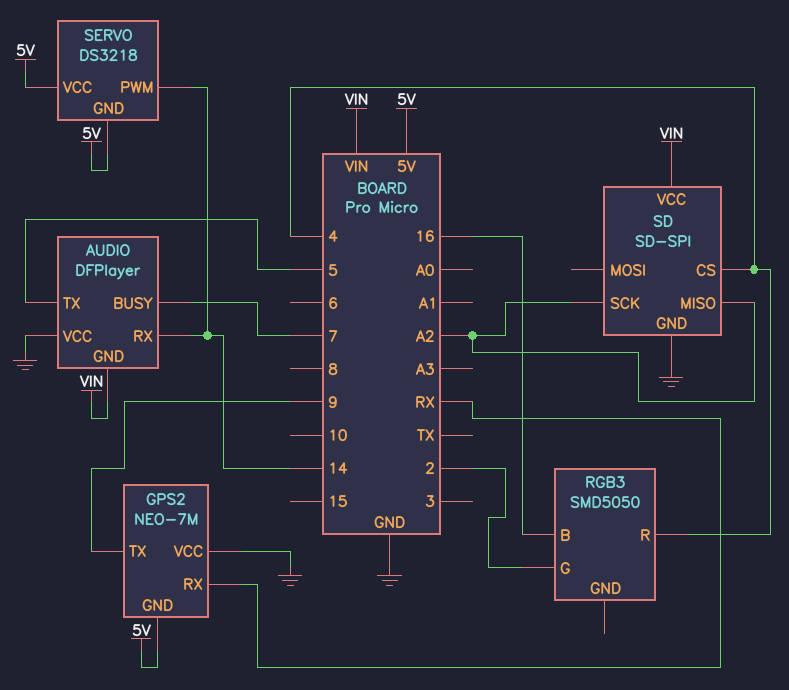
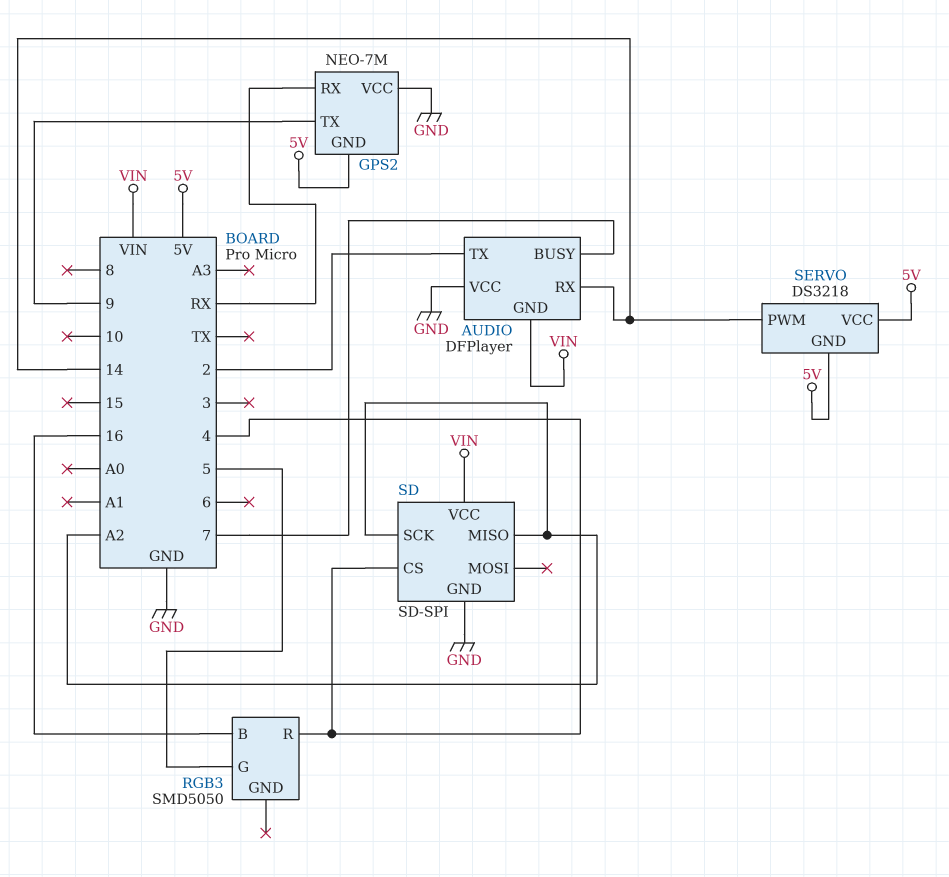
AUDIO pin TX: 5 -> 2
RGB3 pin G: 2 -> 5

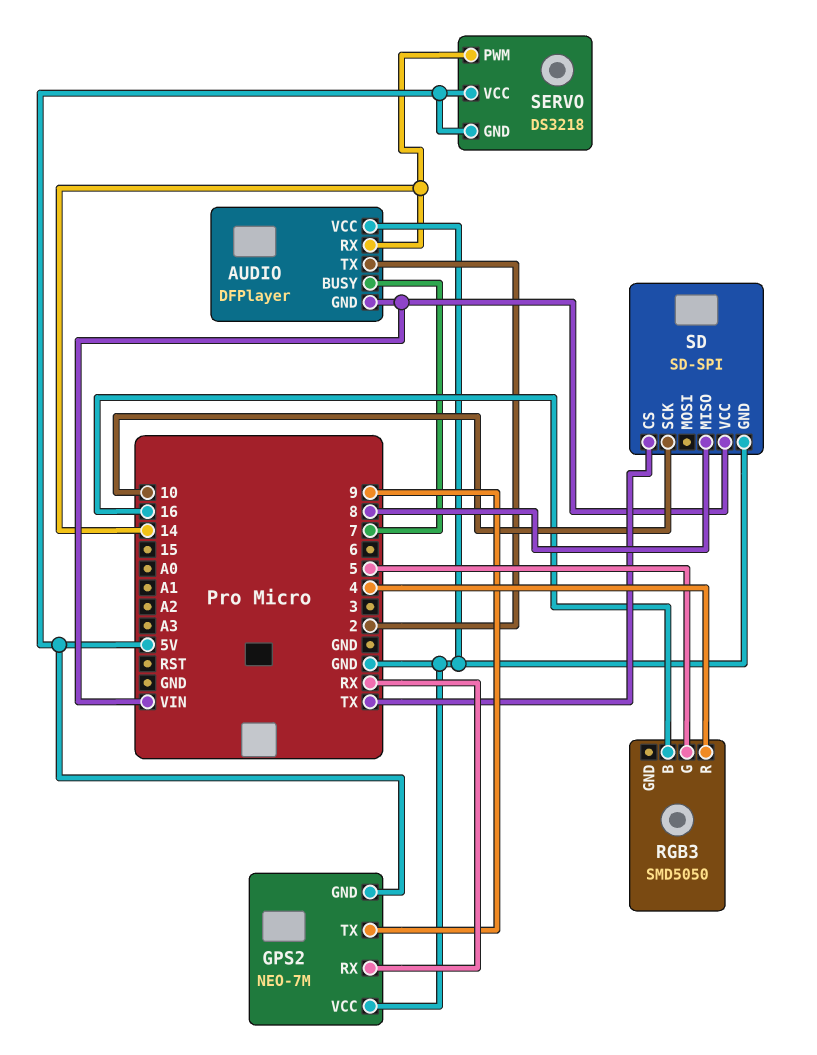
SD pin CS: 4 -> TX
SD pin MISO: A2 -> 8
SD pin SCK: A2 -> 10

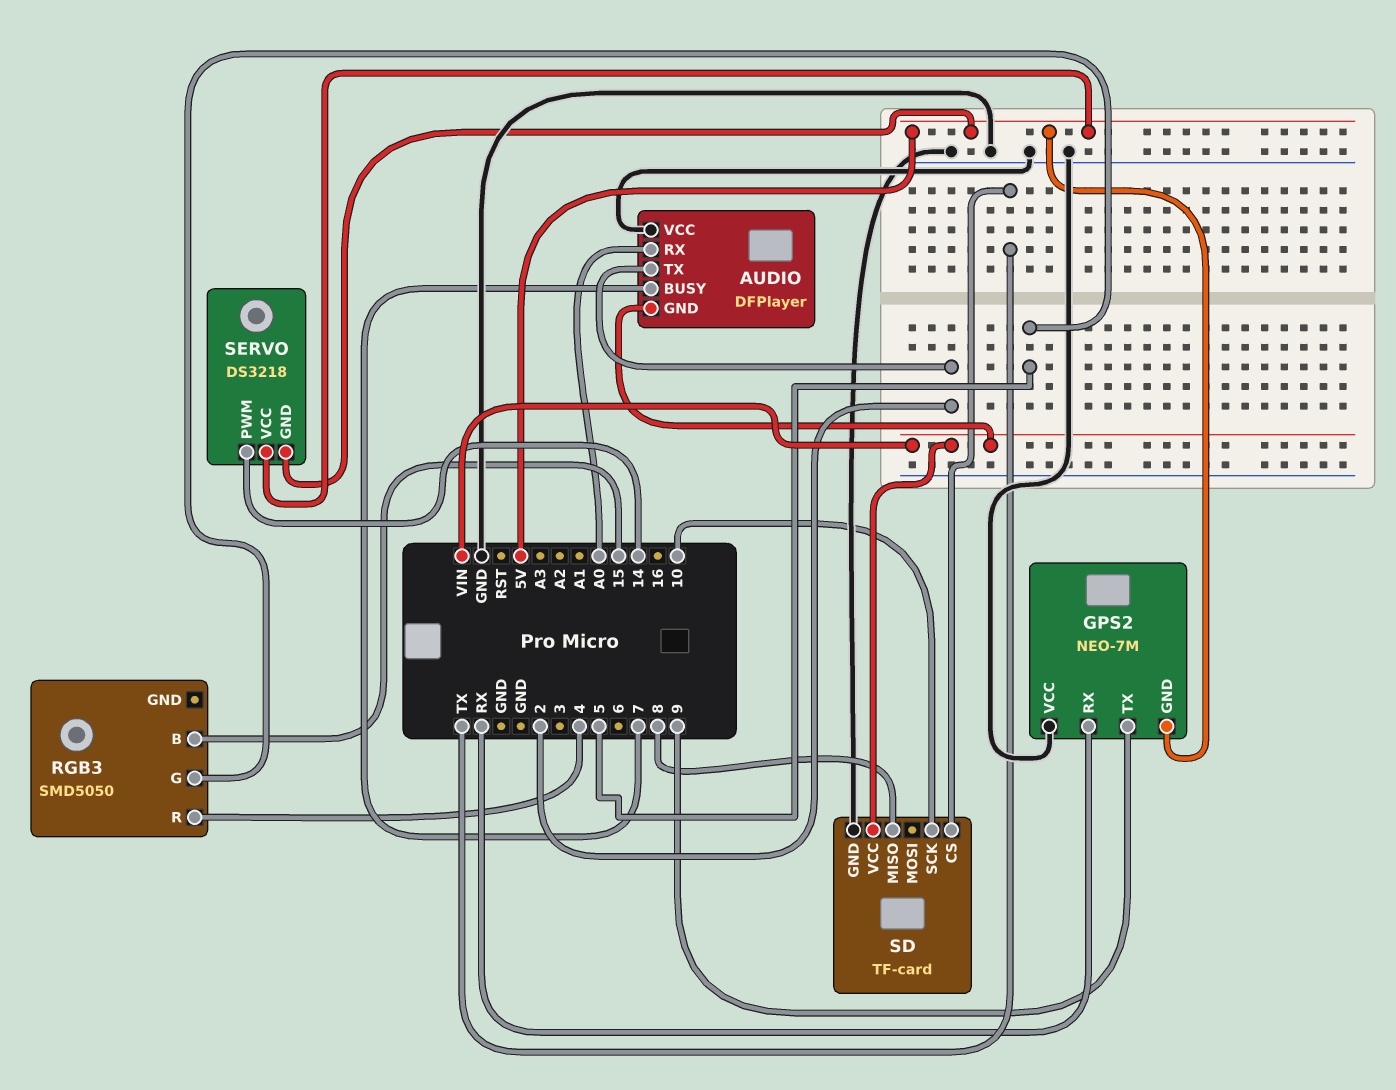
AUDIO pin RX: 14 -> A0
RGB3 pin B: 16 -> 15
SD: SD-SPI -> TF-card

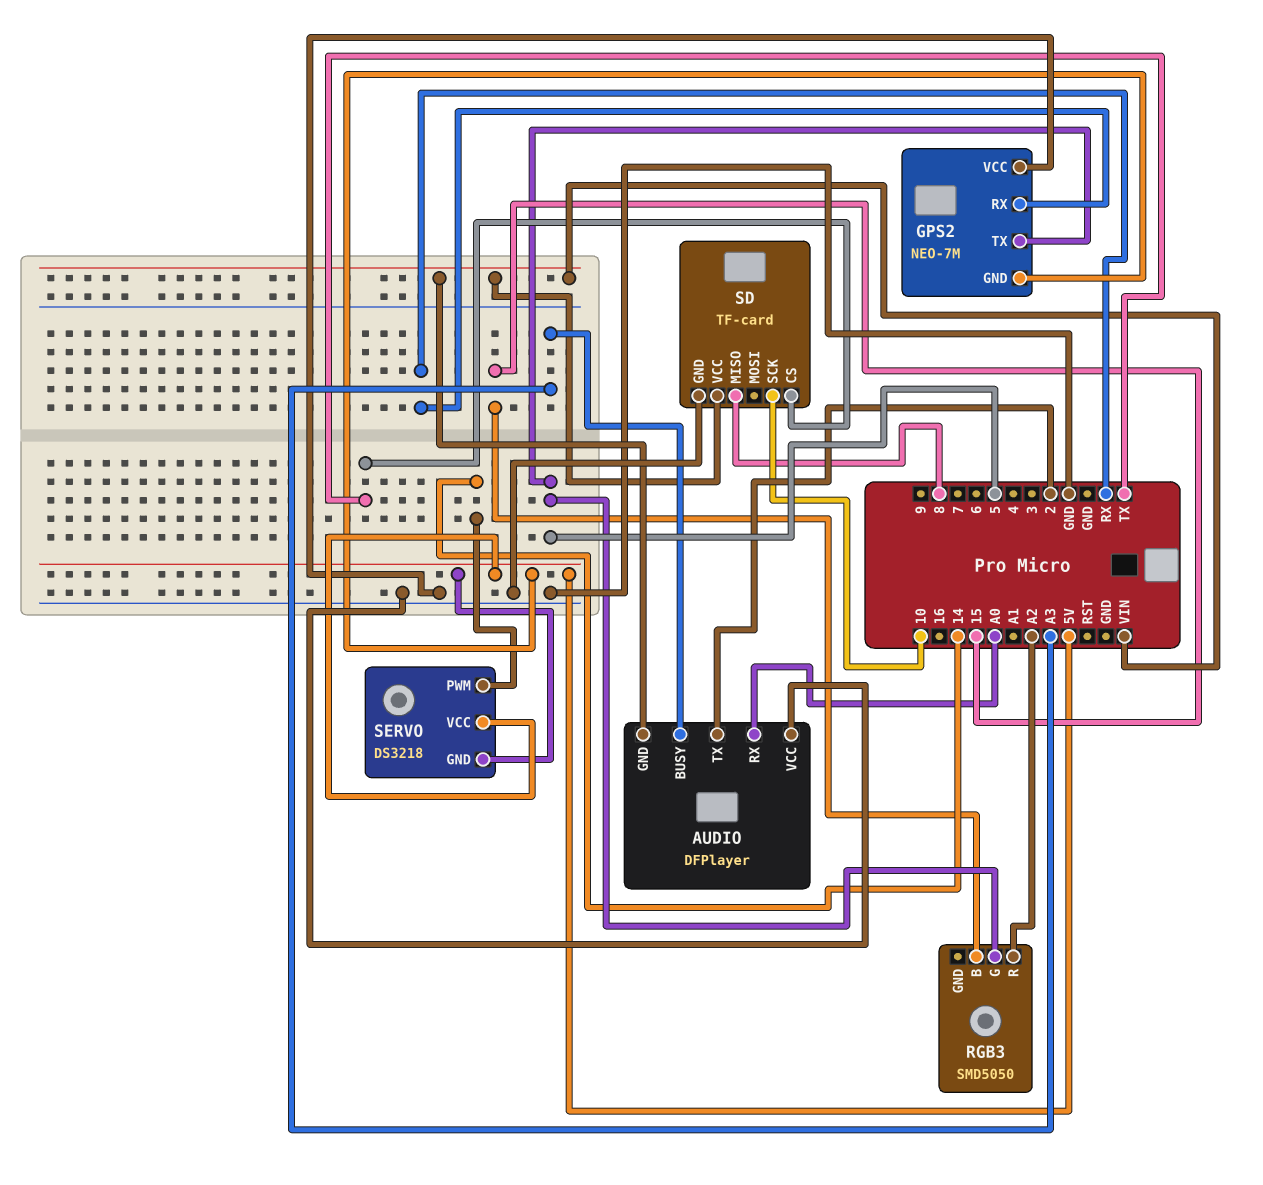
AUDIO pin BUSY: 7 -> A3
GPS2 pin TX: 9 -> 5
RGB3 pin R: 4 -> A2

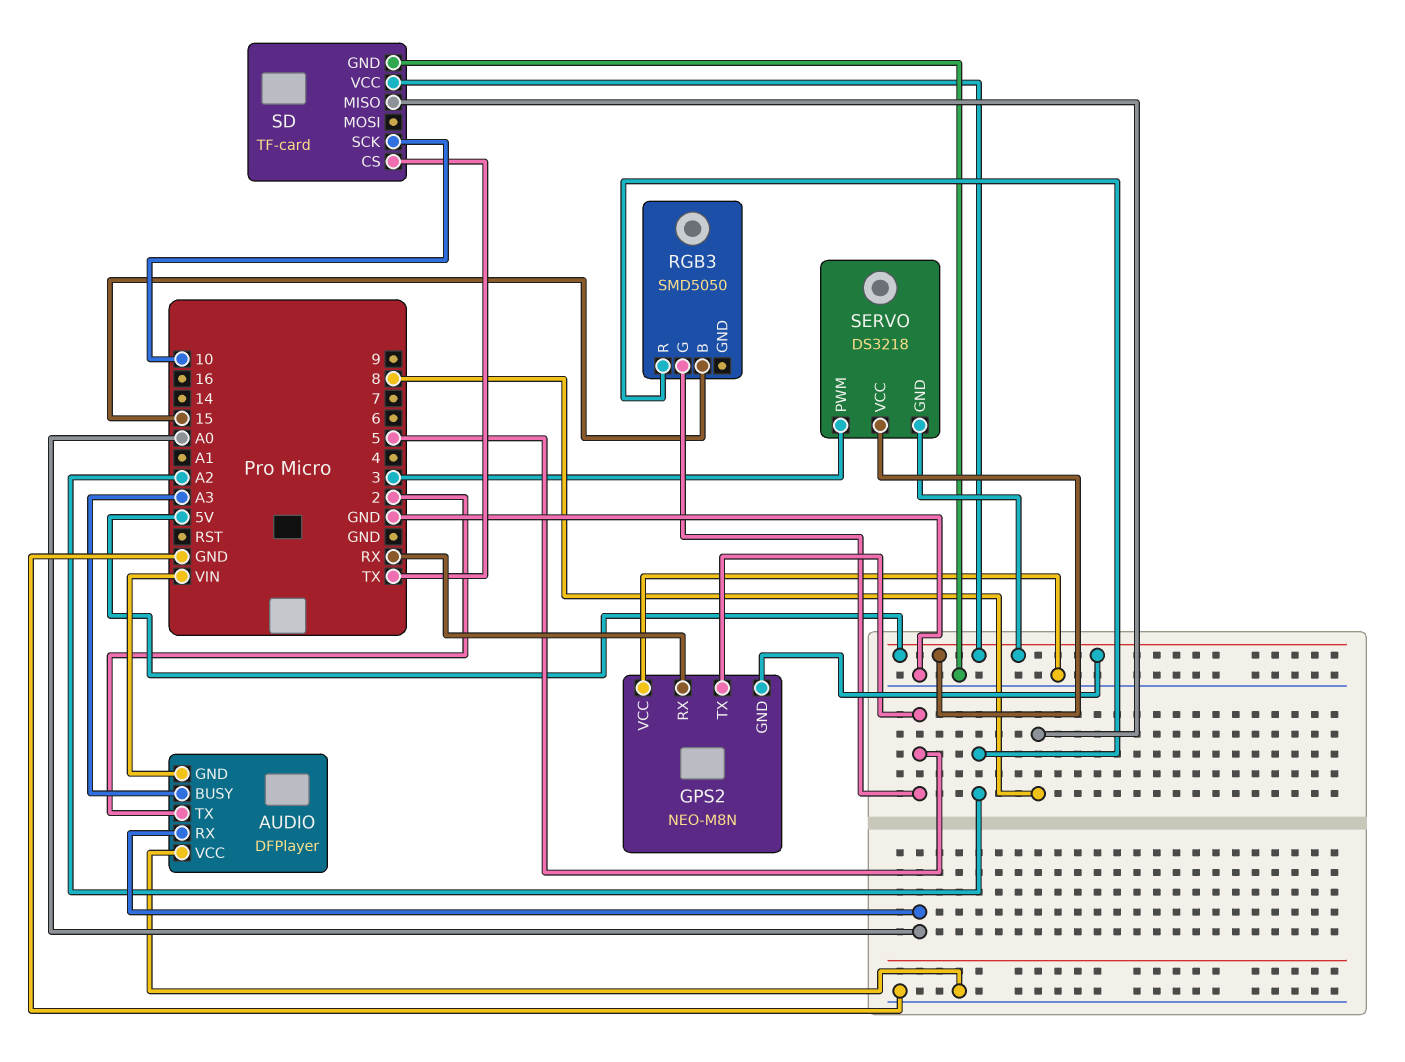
GPS2: NEO-7M -> NEO-M8N
SD pin VCC: VIN -> 5V
SERVO pin PWM: 14 -> 3

